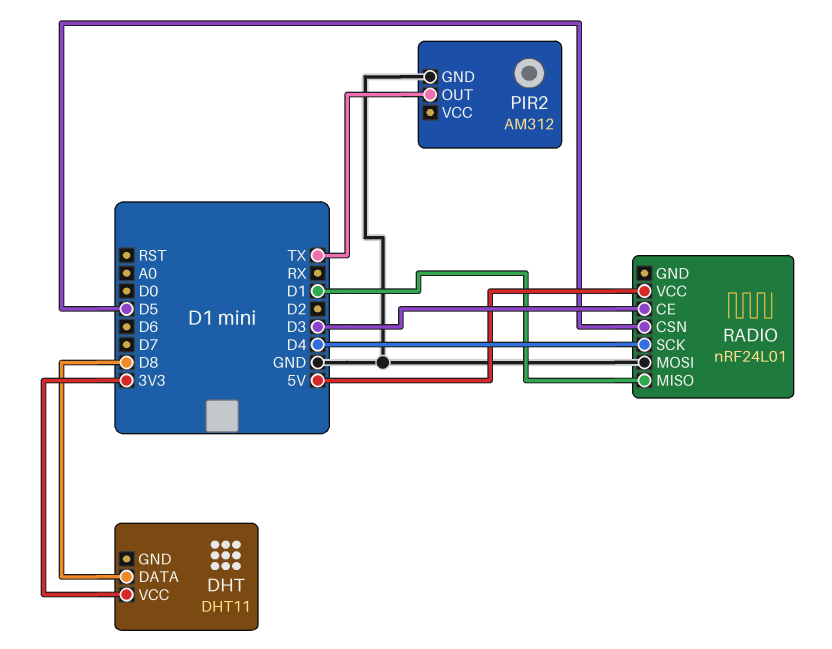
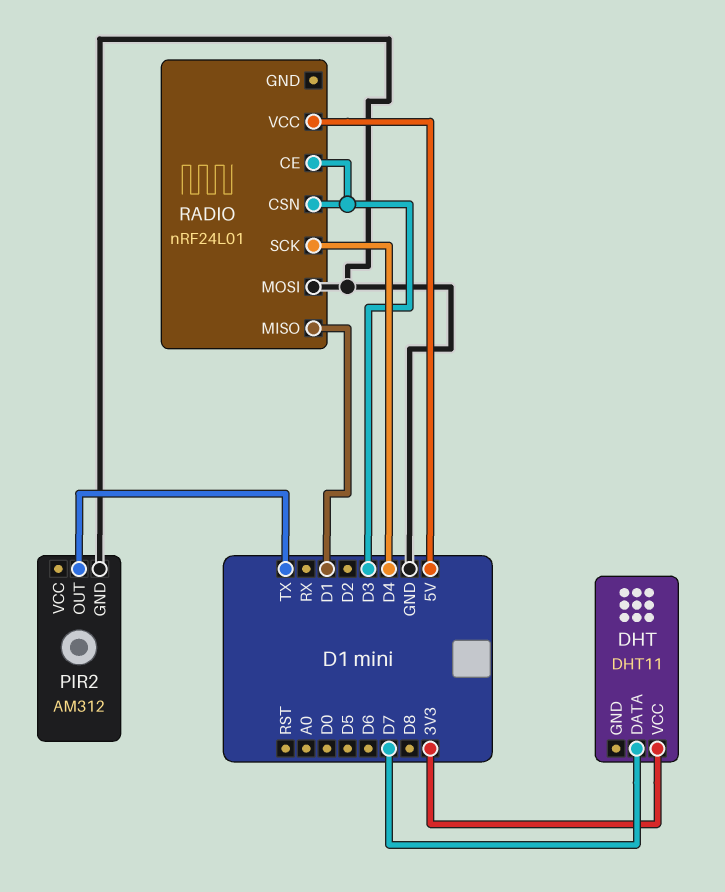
DHT pin DATA: D8 -> D7
RADIO pin CSN: D5 -> D3

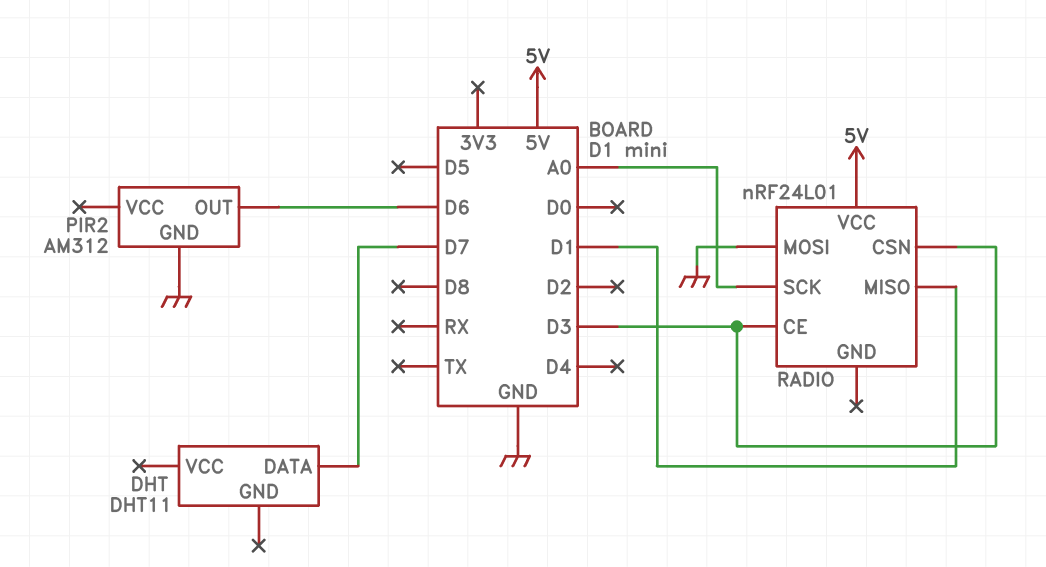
DHT pin VCC: 3V3 -> none
PIR2 pin OUT: TX -> D6
RADIO pin SCK: D4 -> A0

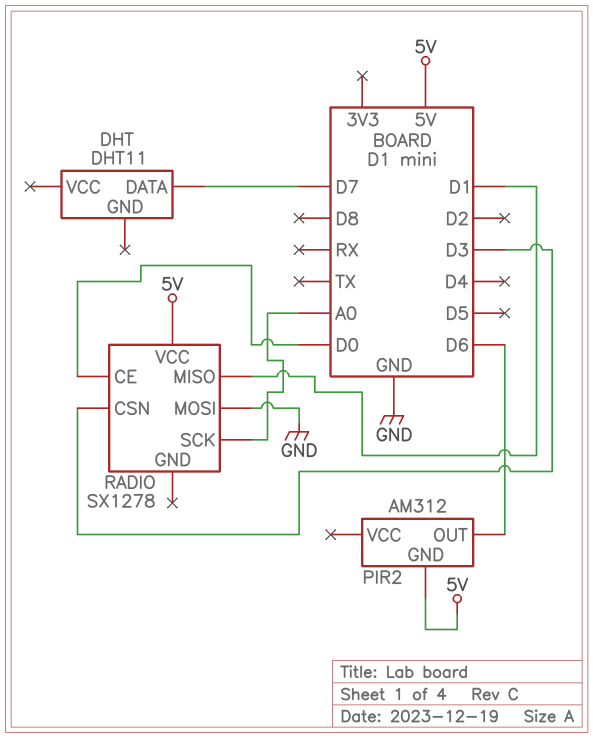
PIR2 pin GND: GND -> 5V
RADIO: nRF24L01 -> SX1278
RADIO pin CE: D3 -> D0

